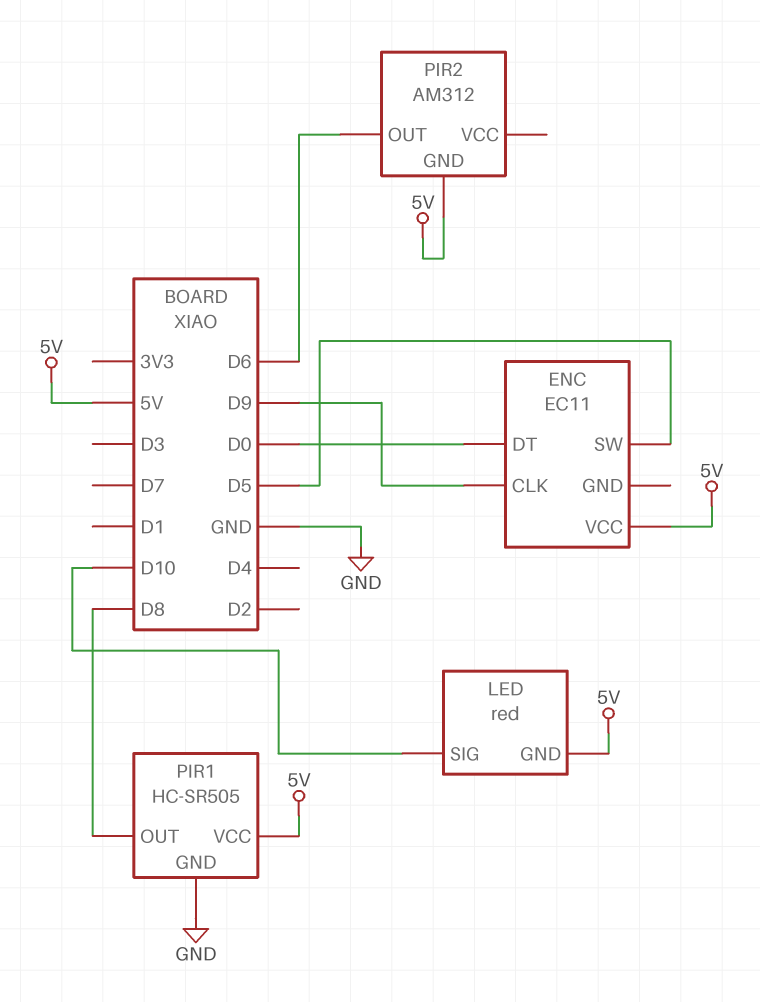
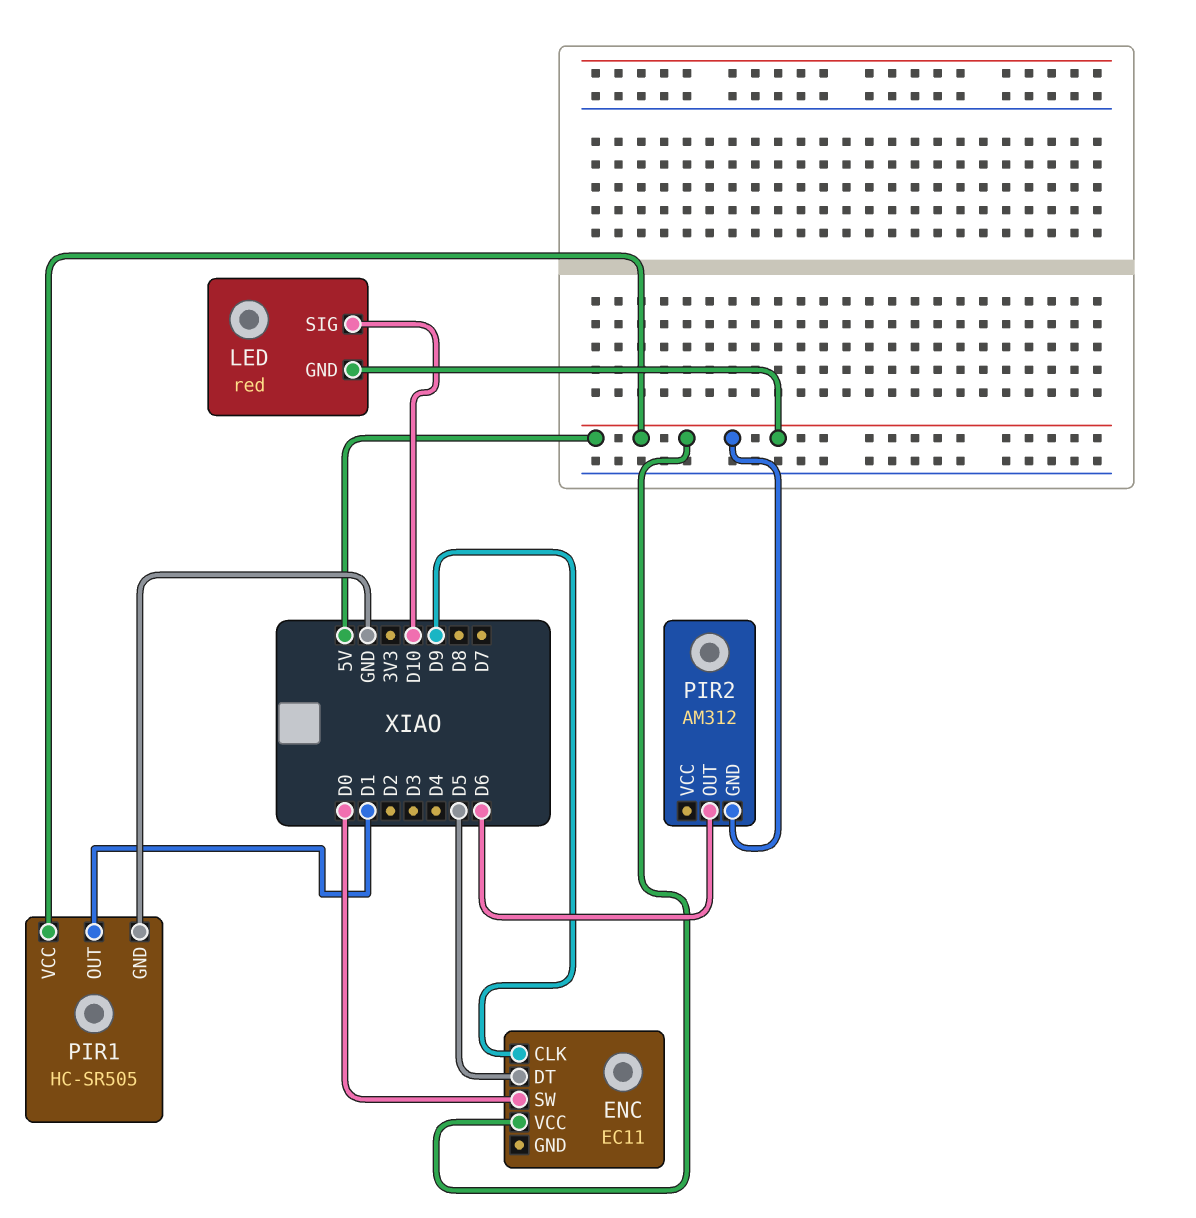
ENC pin DT: D0 -> D5
ENC pin SW: D5 -> D0
PIR1 pin OUT: D8 -> D1

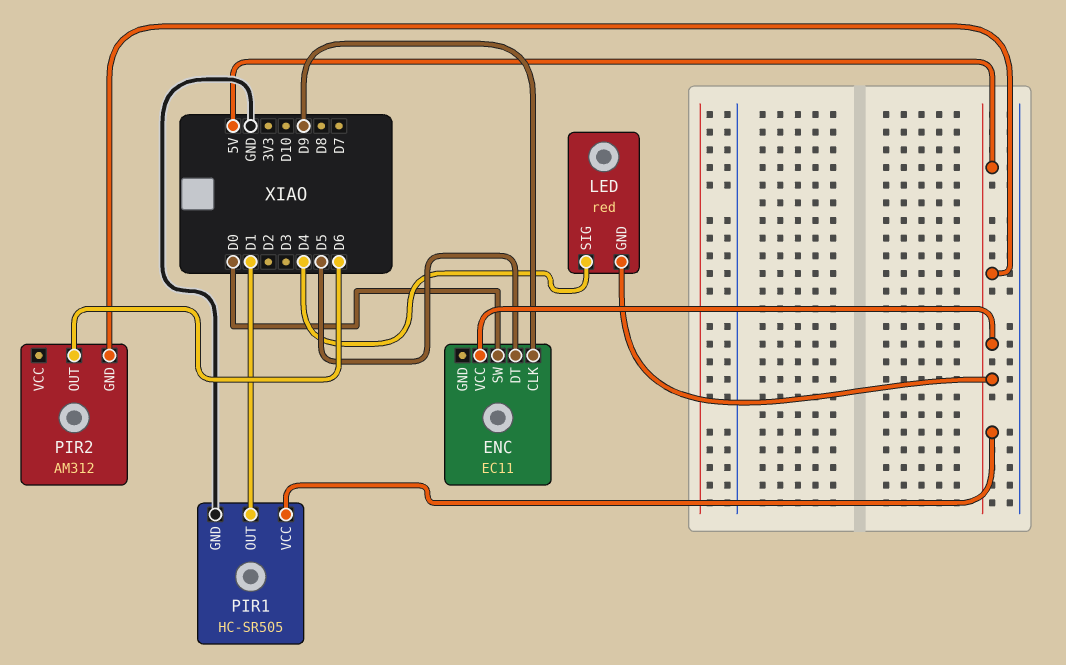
LED pin SIG: D10 -> D4

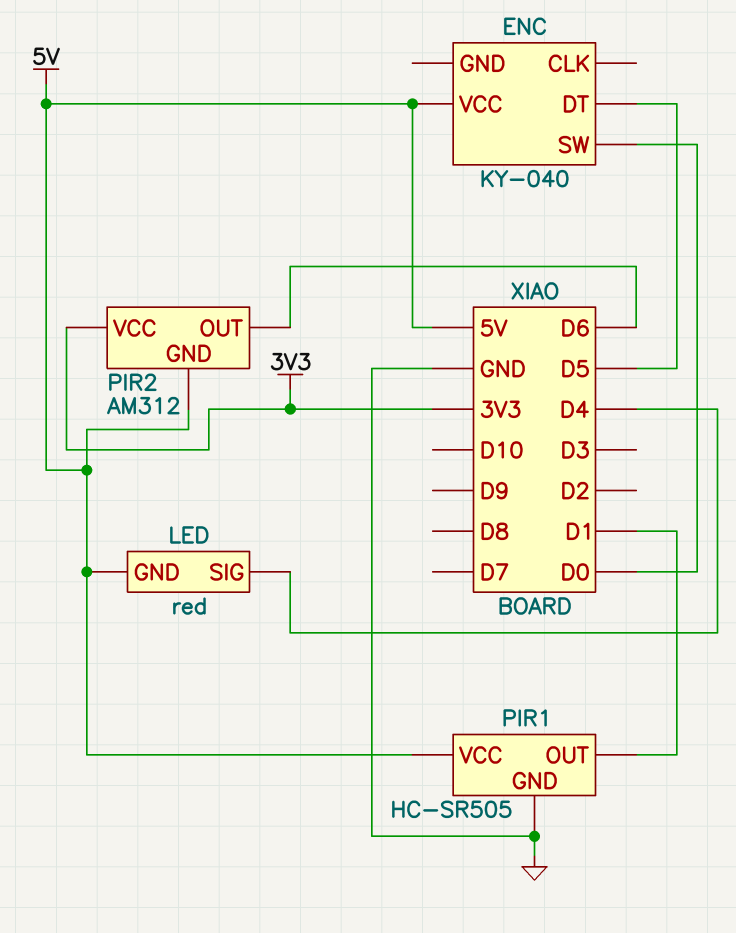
ENC: EC11 -> KY-040
ENC pin CLK: D9 -> none
PIR2 pin VCC: none -> 3V3

